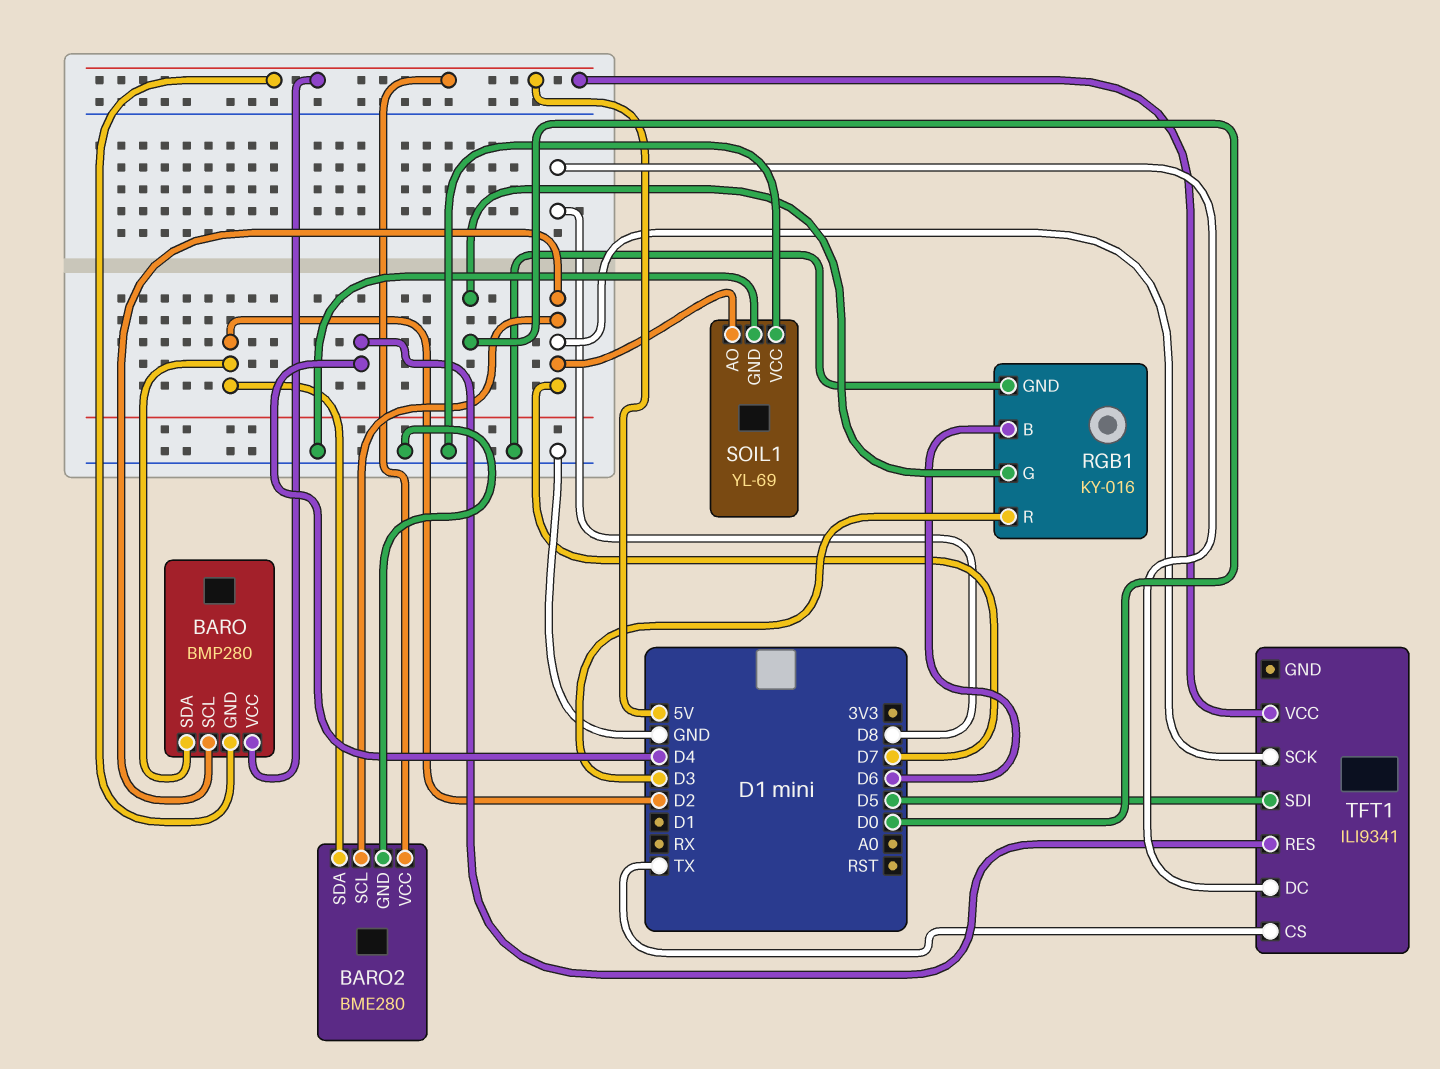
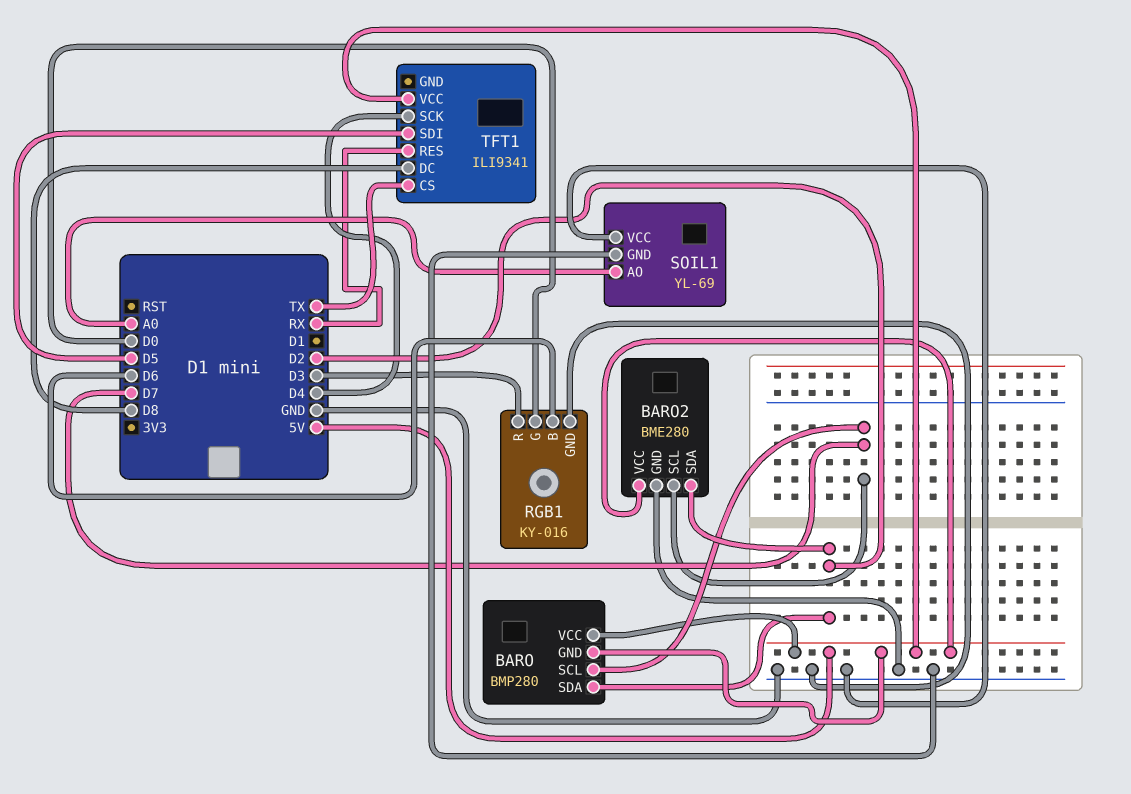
SOIL1 pin AO: D7 -> A0
TFT1 pin RES: D4 -> RX
TFT1 pin SCK: D7 -> D4

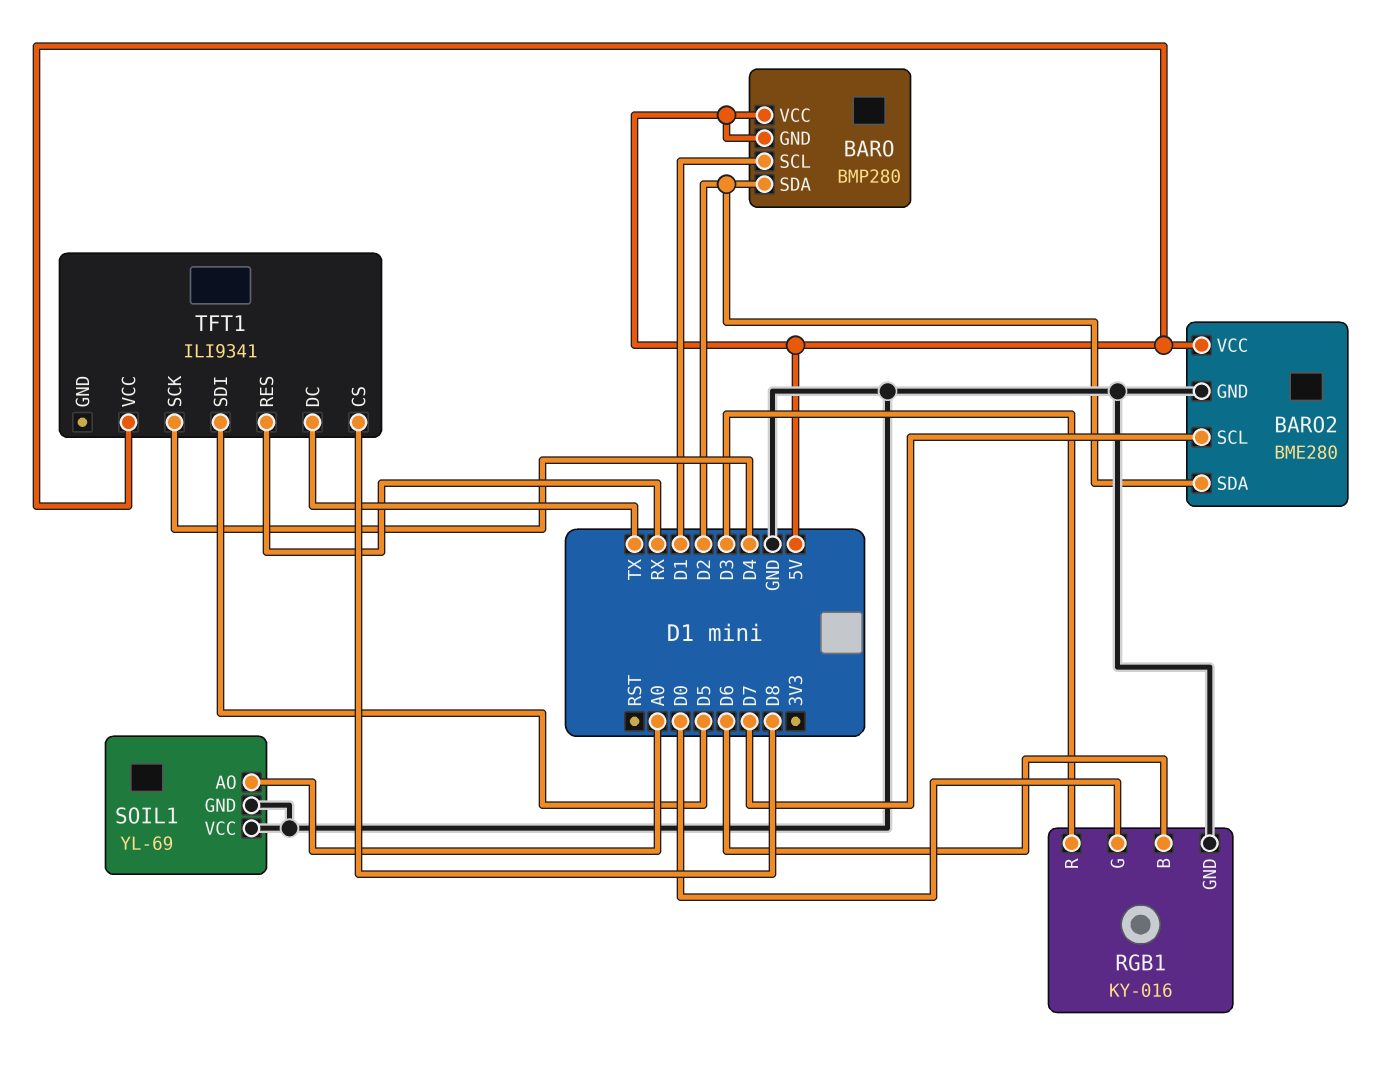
BARO pin SCL: D7 -> D1
TFT1 pin CS: TX -> D8
TFT1 pin DC: D8 -> TX

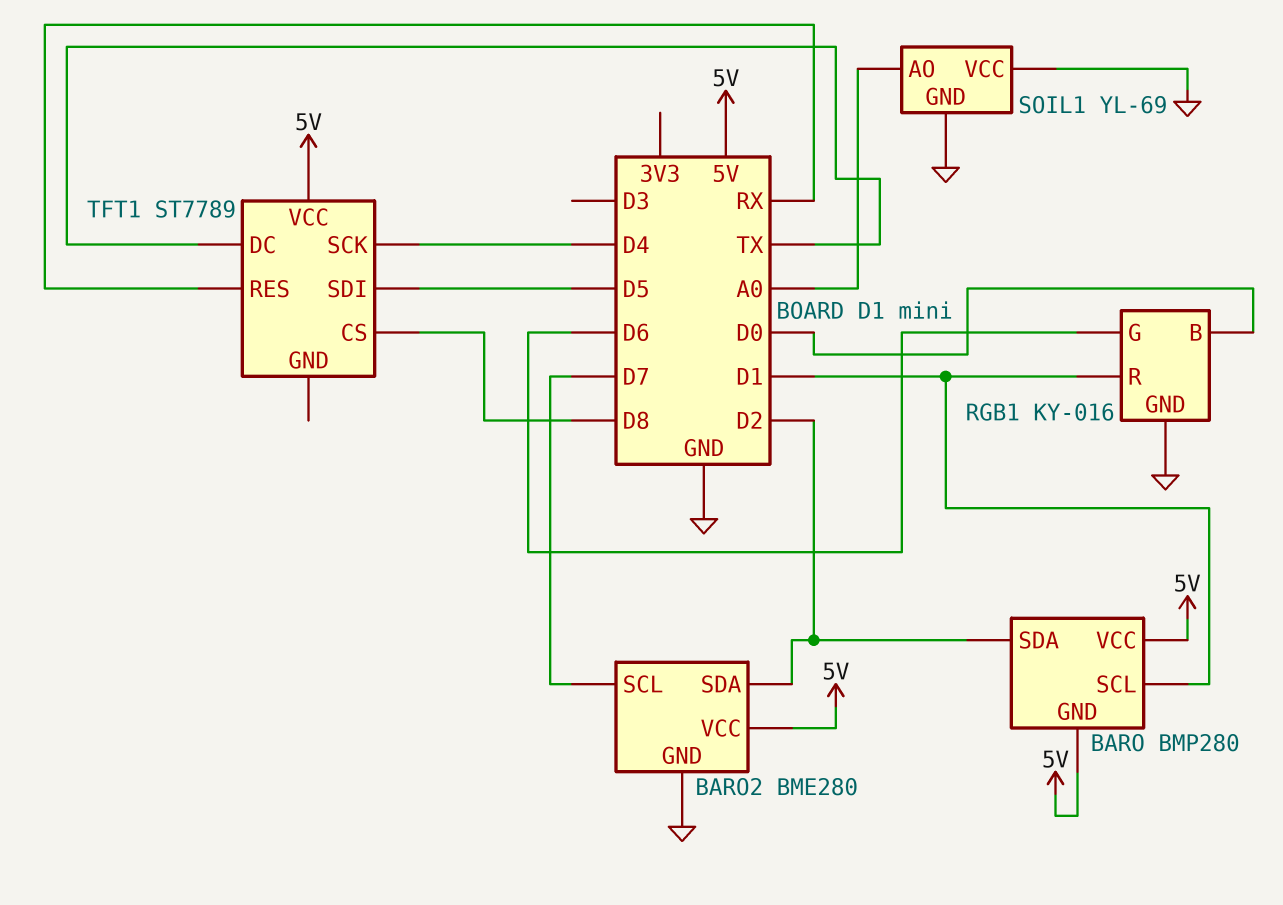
RGB1 pin B: D6 -> D0
RGB1 pin G: D0 -> D6
RGB1 pin R: D3 -> D1
TFT1: ILI9341 -> ST7789

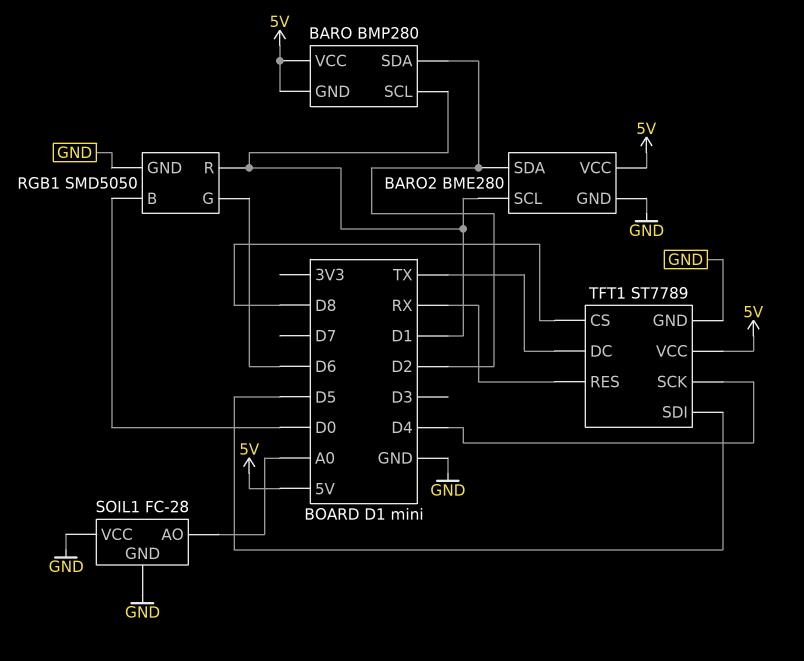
BARO2 pin SCL: D7 -> D1
RGB1: KY-016 -> SMD5050
SOIL1: YL-69 -> FC-28
TFT1 pin GND: none -> GND

